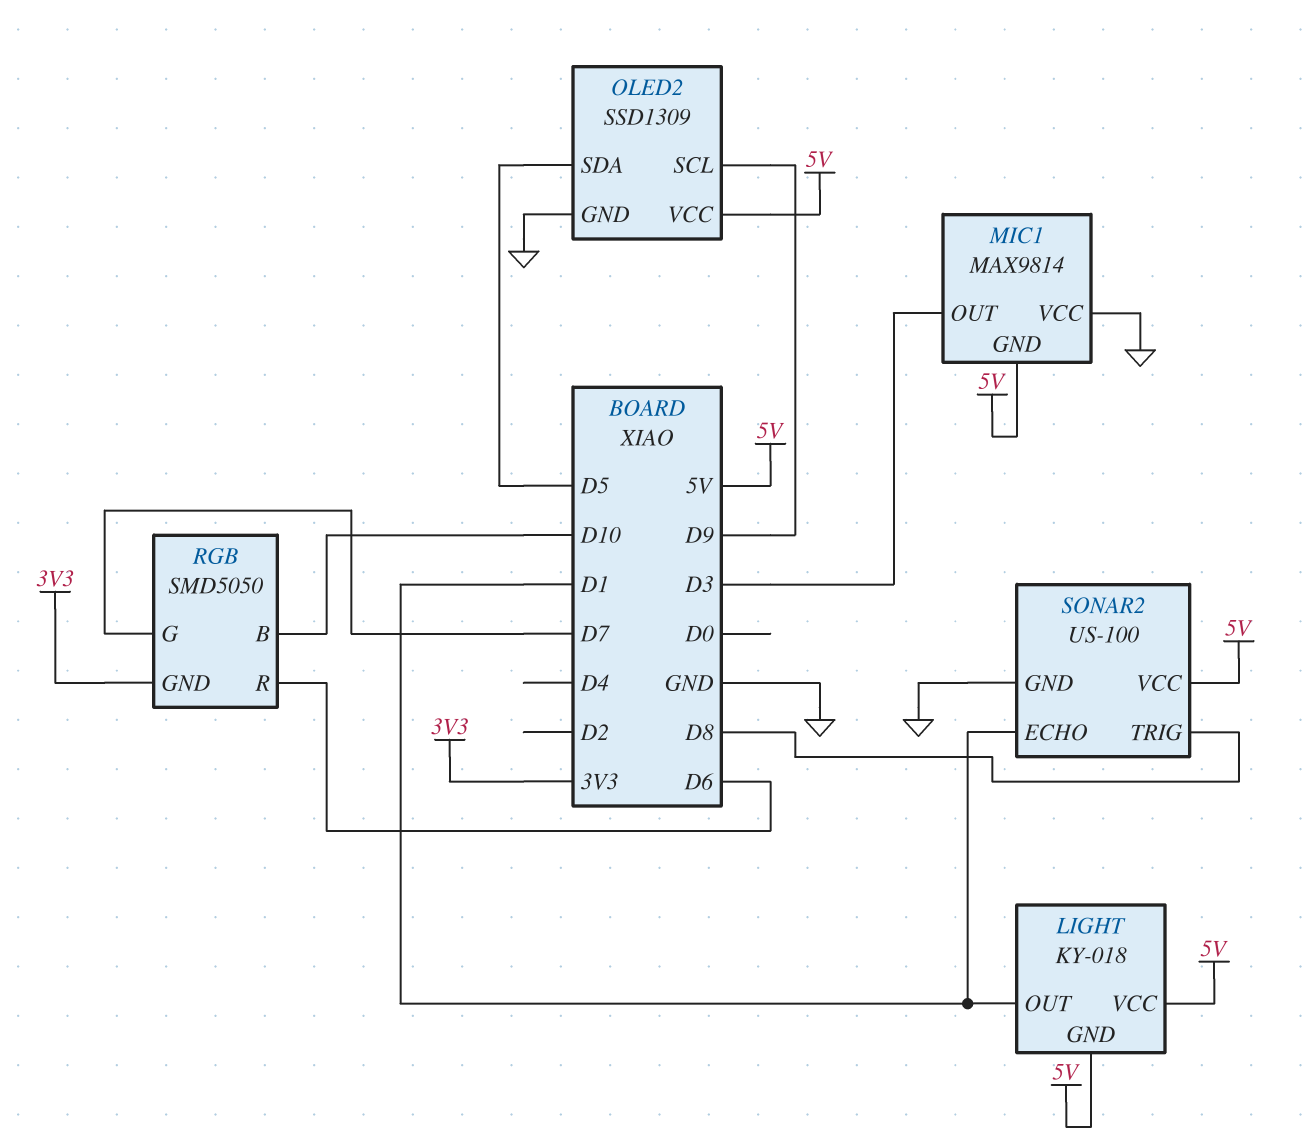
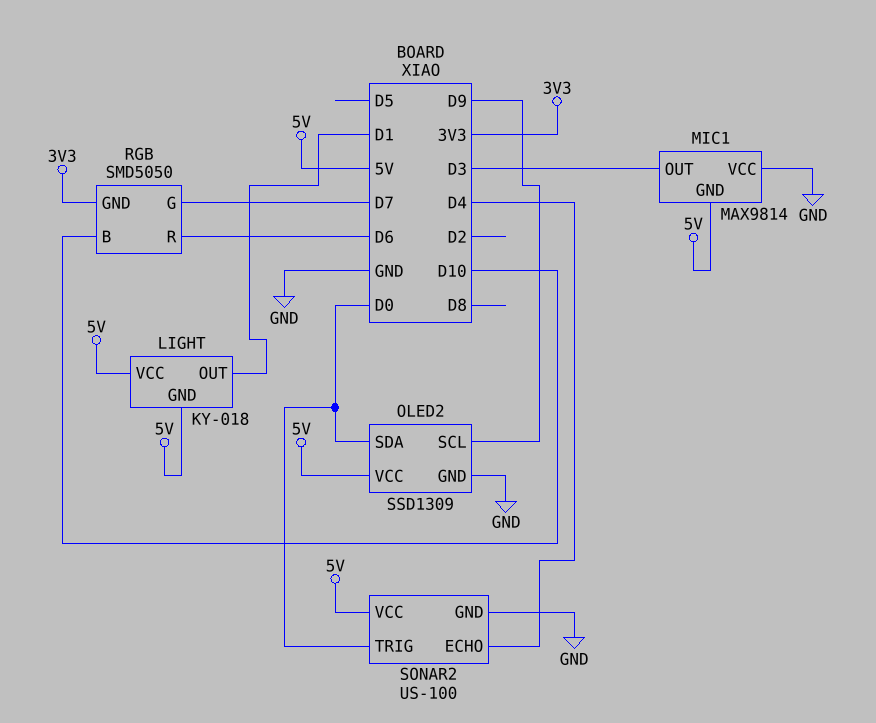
OLED2 pin SDA: D5 -> D0
SONAR2 pin ECHO: D1 -> D4
SONAR2 pin TRIG: D8 -> D0

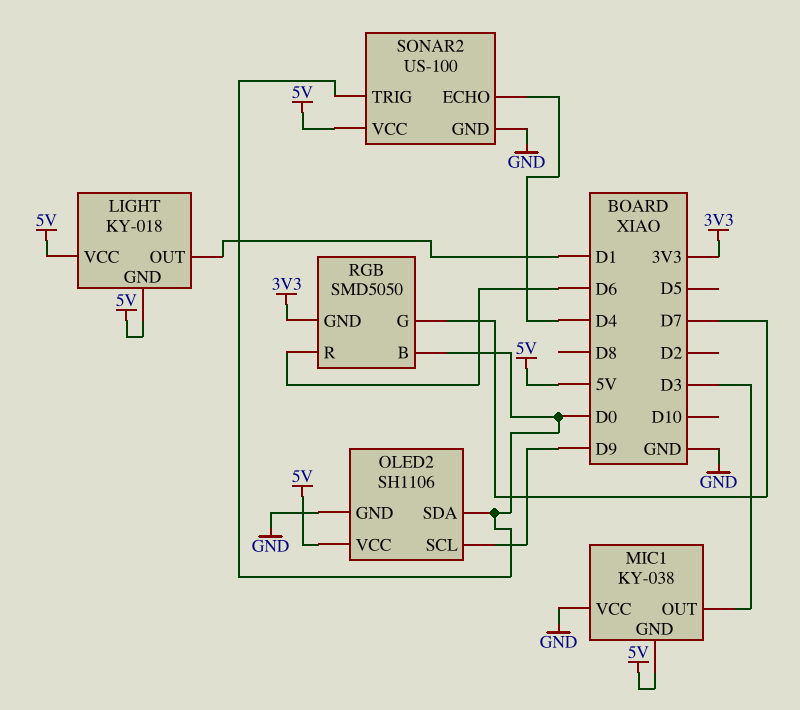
MIC1: MAX9814 -> KY-038
OLED2: SSD1309 -> SH1106
RGB pin B: D10 -> D0

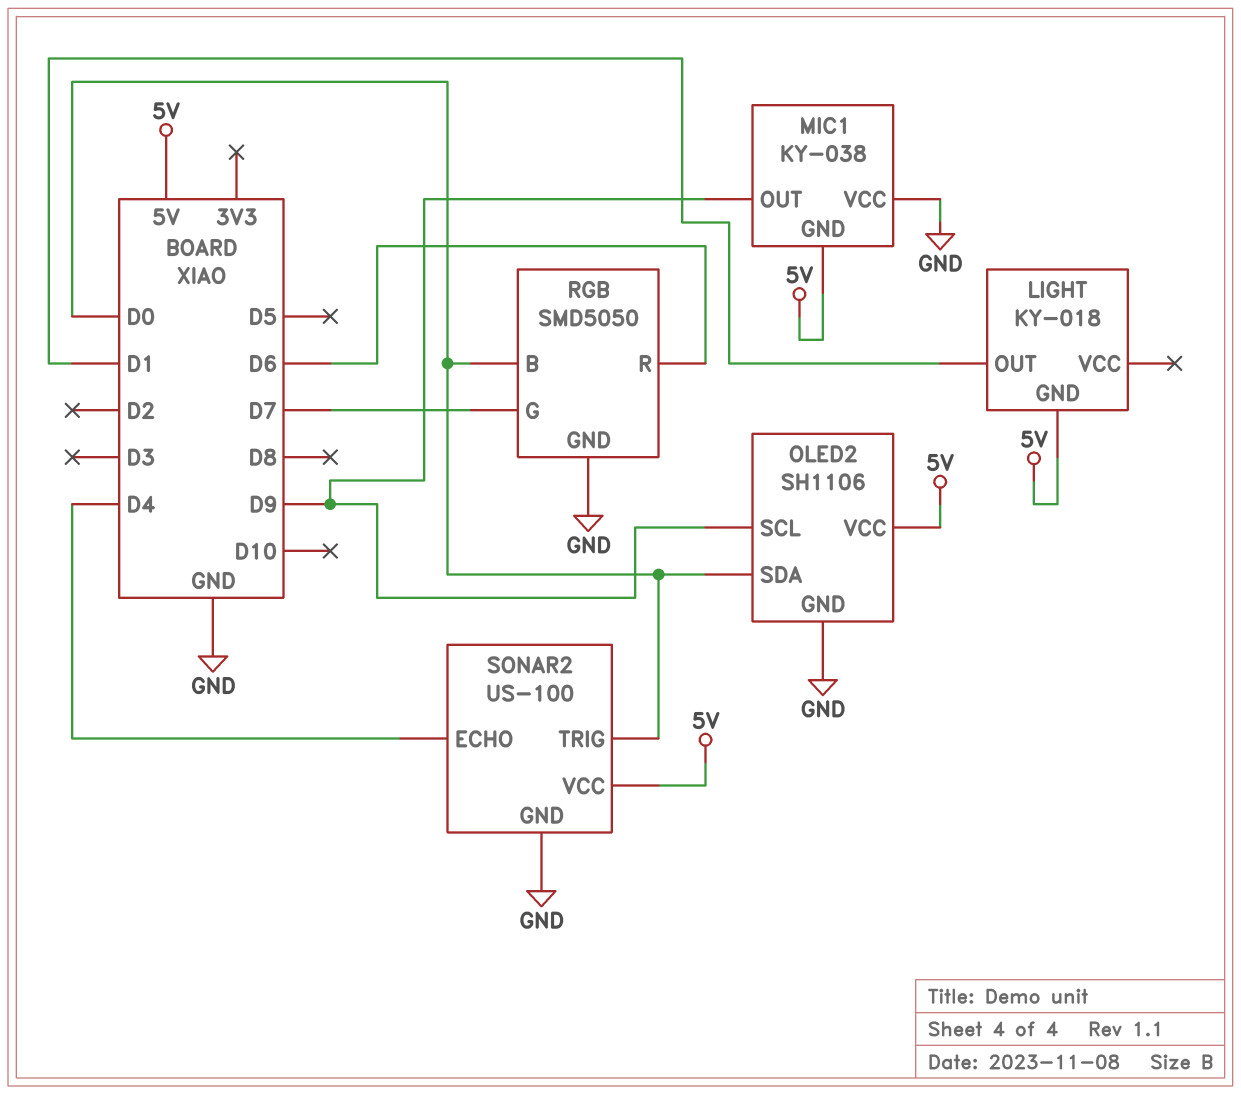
LIGHT pin VCC: 5V -> none
MIC1 pin OUT: D3 -> D9
RGB pin GND: 3V3 -> GND

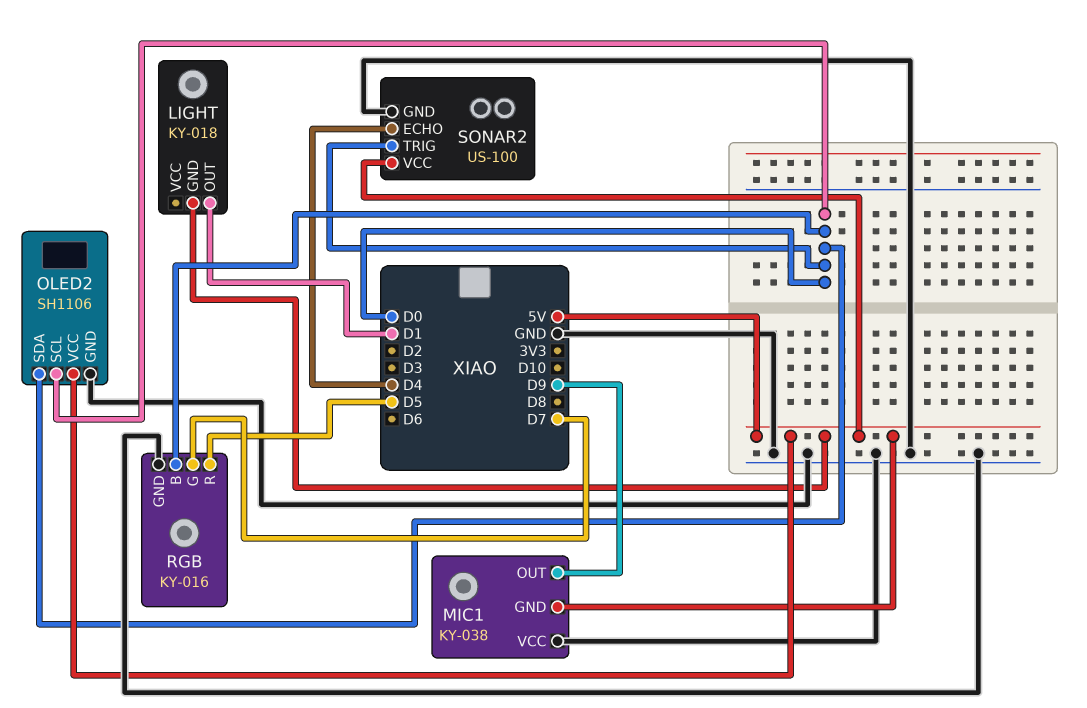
OLED2 pin SCL: D9 -> D0
RGB: SMD5050 -> KY-016
RGB pin R: D6 -> D5

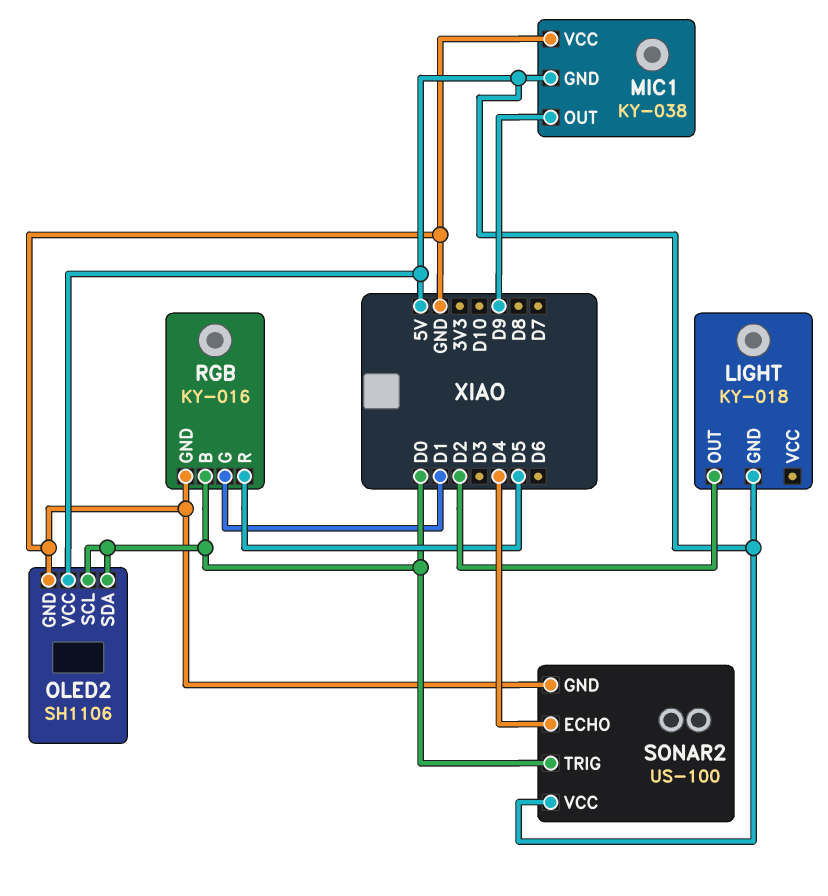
LIGHT pin OUT: D1 -> D2
RGB pin G: D7 -> D1

